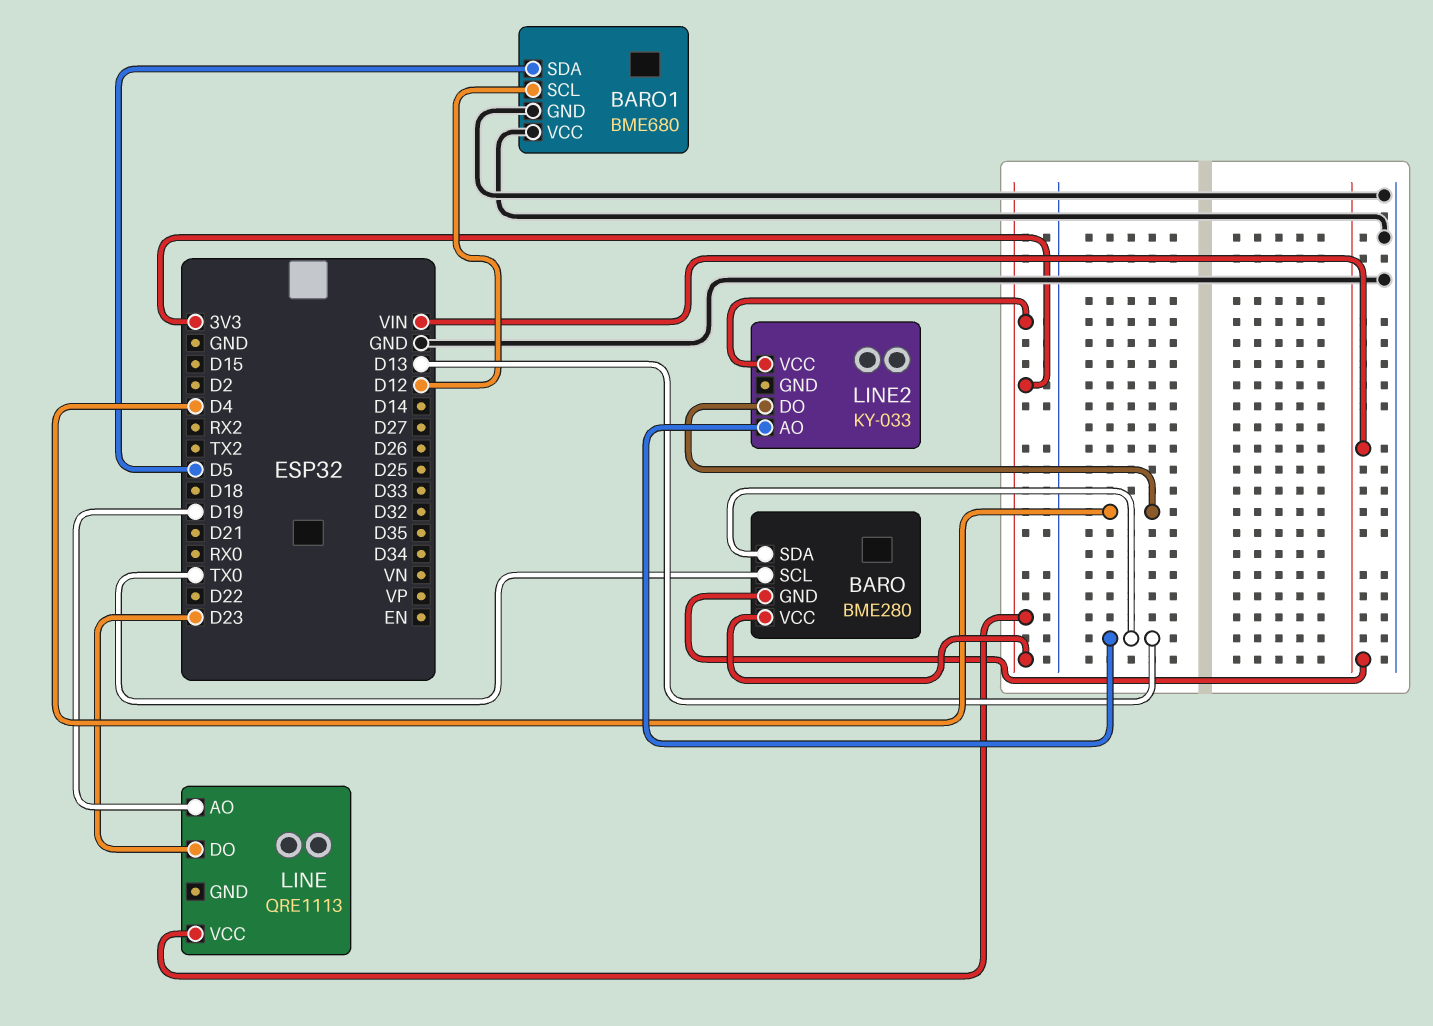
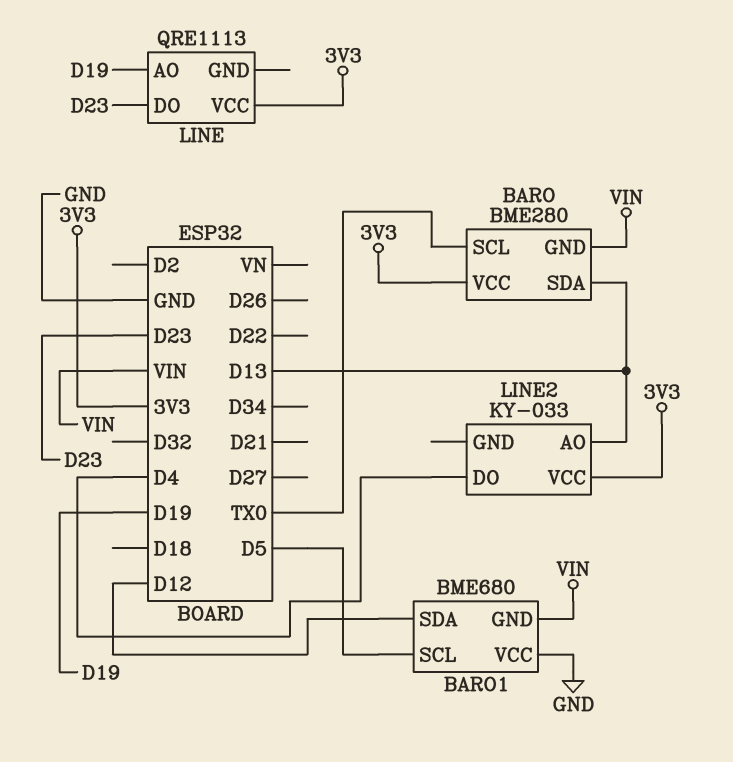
BARO1 pin GND: GND -> VIN
BARO1 pin SCL: D12 -> D5
BARO1 pin SDA: D5 -> D12

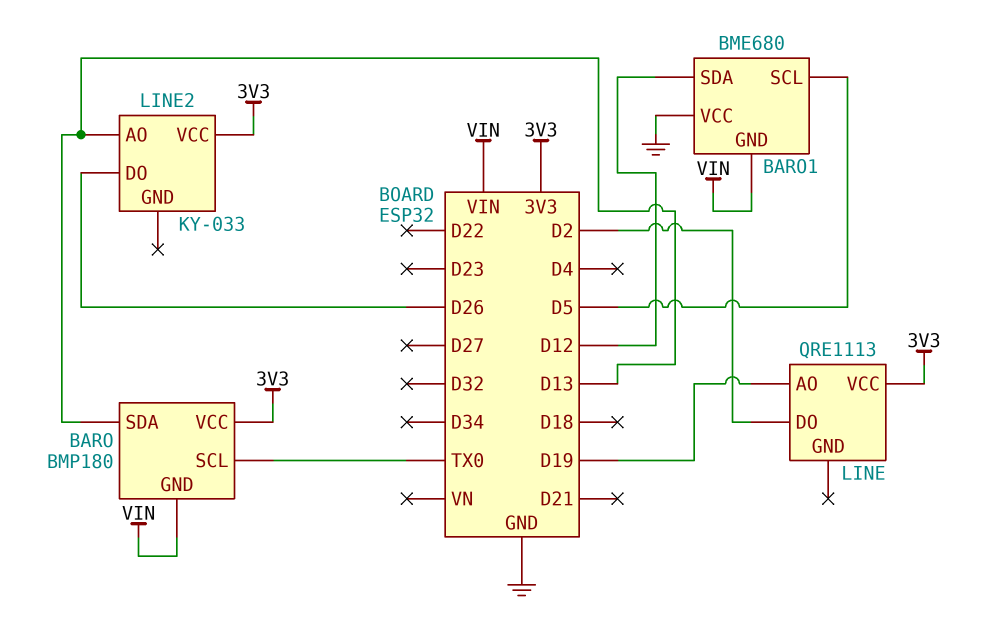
BARO: BME280 -> BMP180
LINE pin DO: D23 -> D2
LINE2 pin DO: D4 -> D26

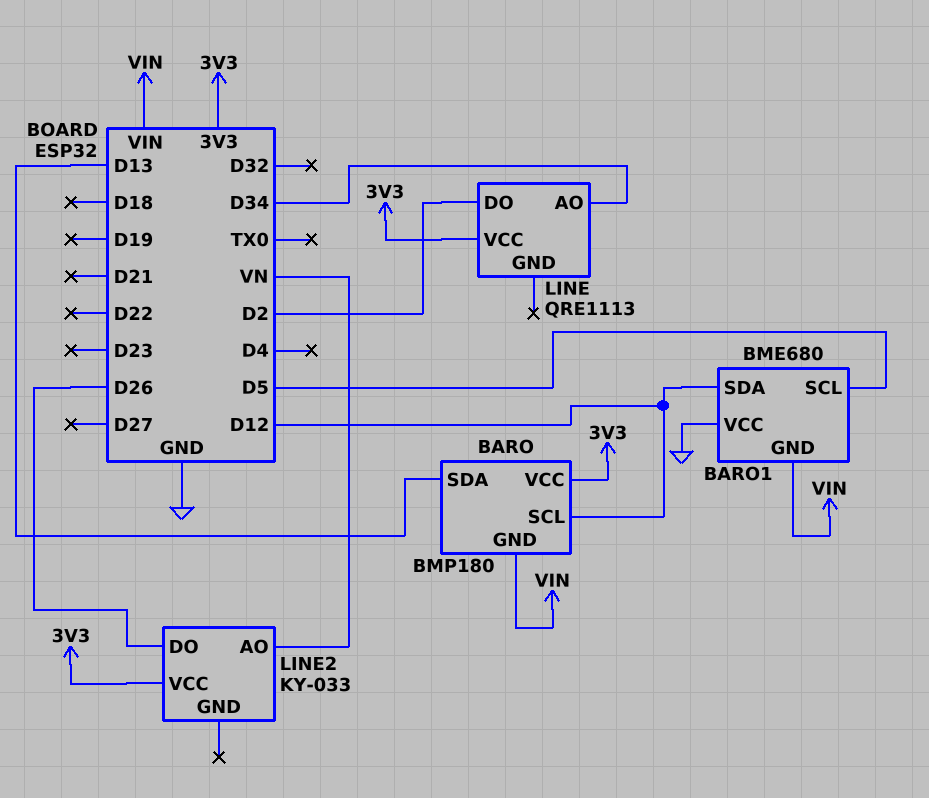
BARO pin SCL: TX0 -> D12
LINE pin AO: D19 -> D34
LINE2 pin AO: D13 -> VN

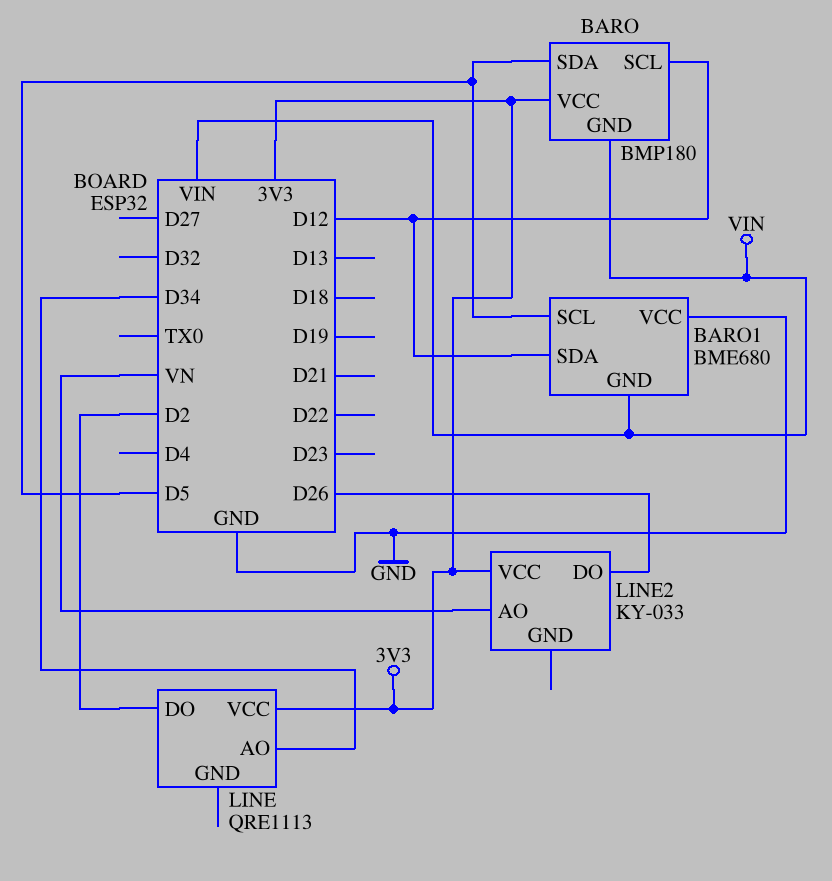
BARO pin SDA: D13 -> D5

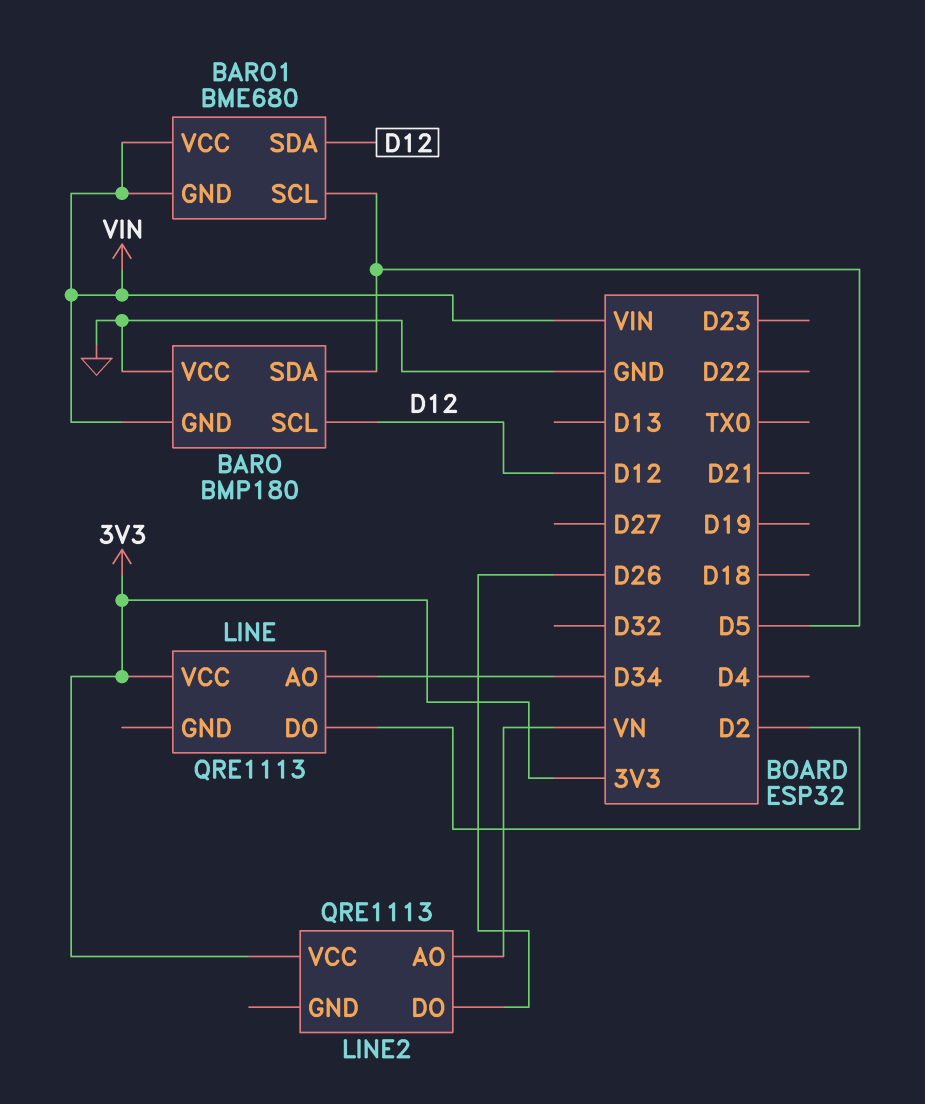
BARO pin VCC: 3V3 -> GND
BARO1 pin VCC: GND -> VIN
LINE2: KY-033 -> QRE1113

